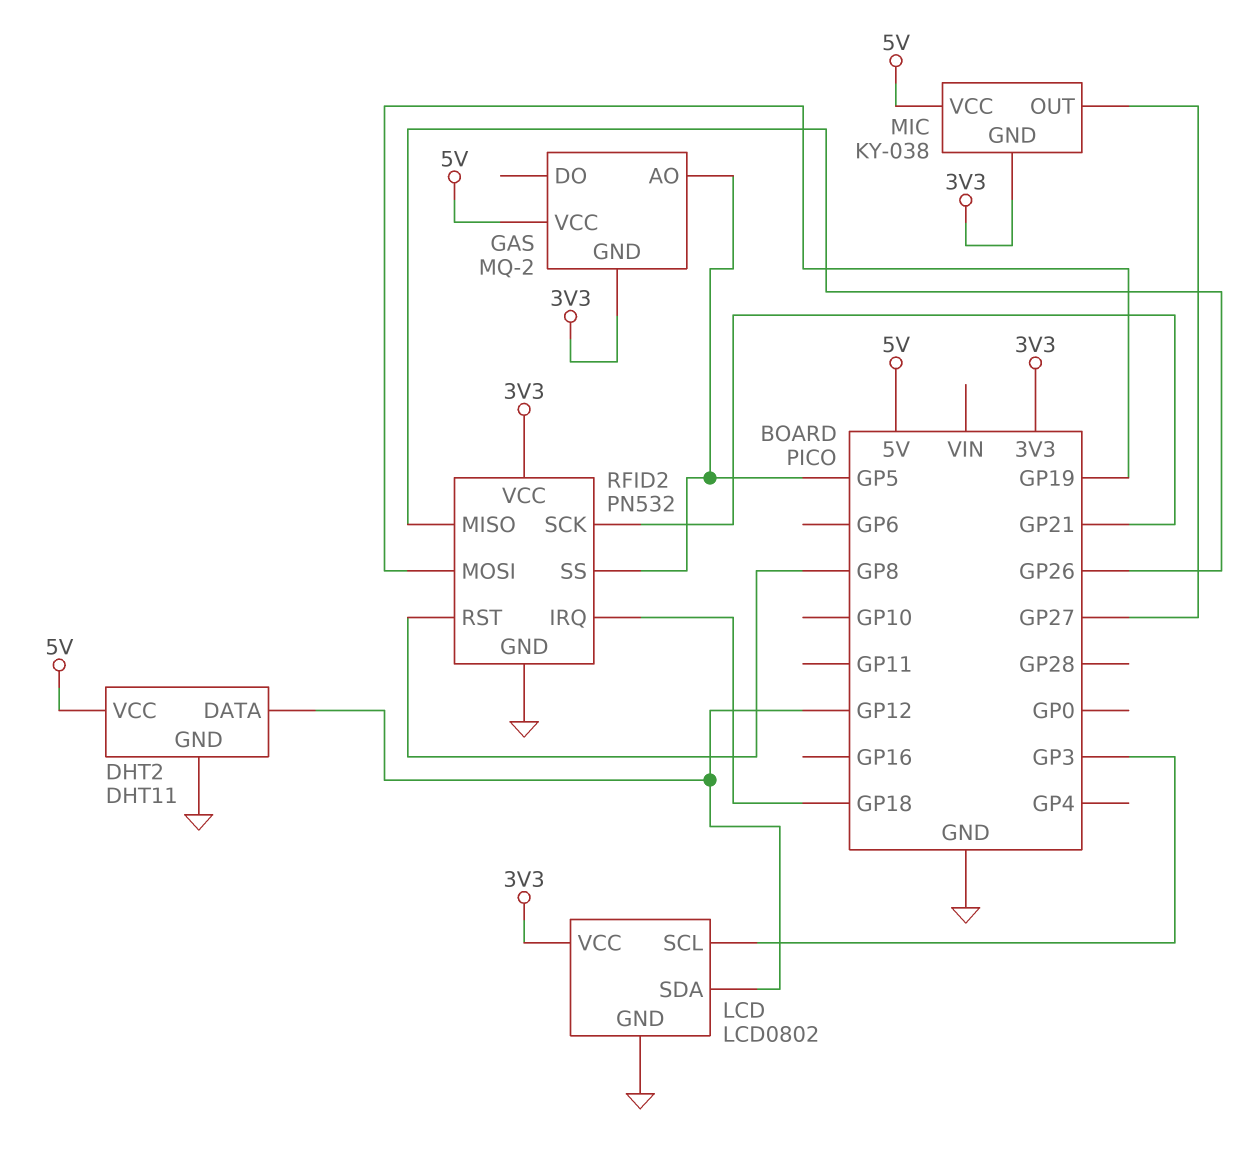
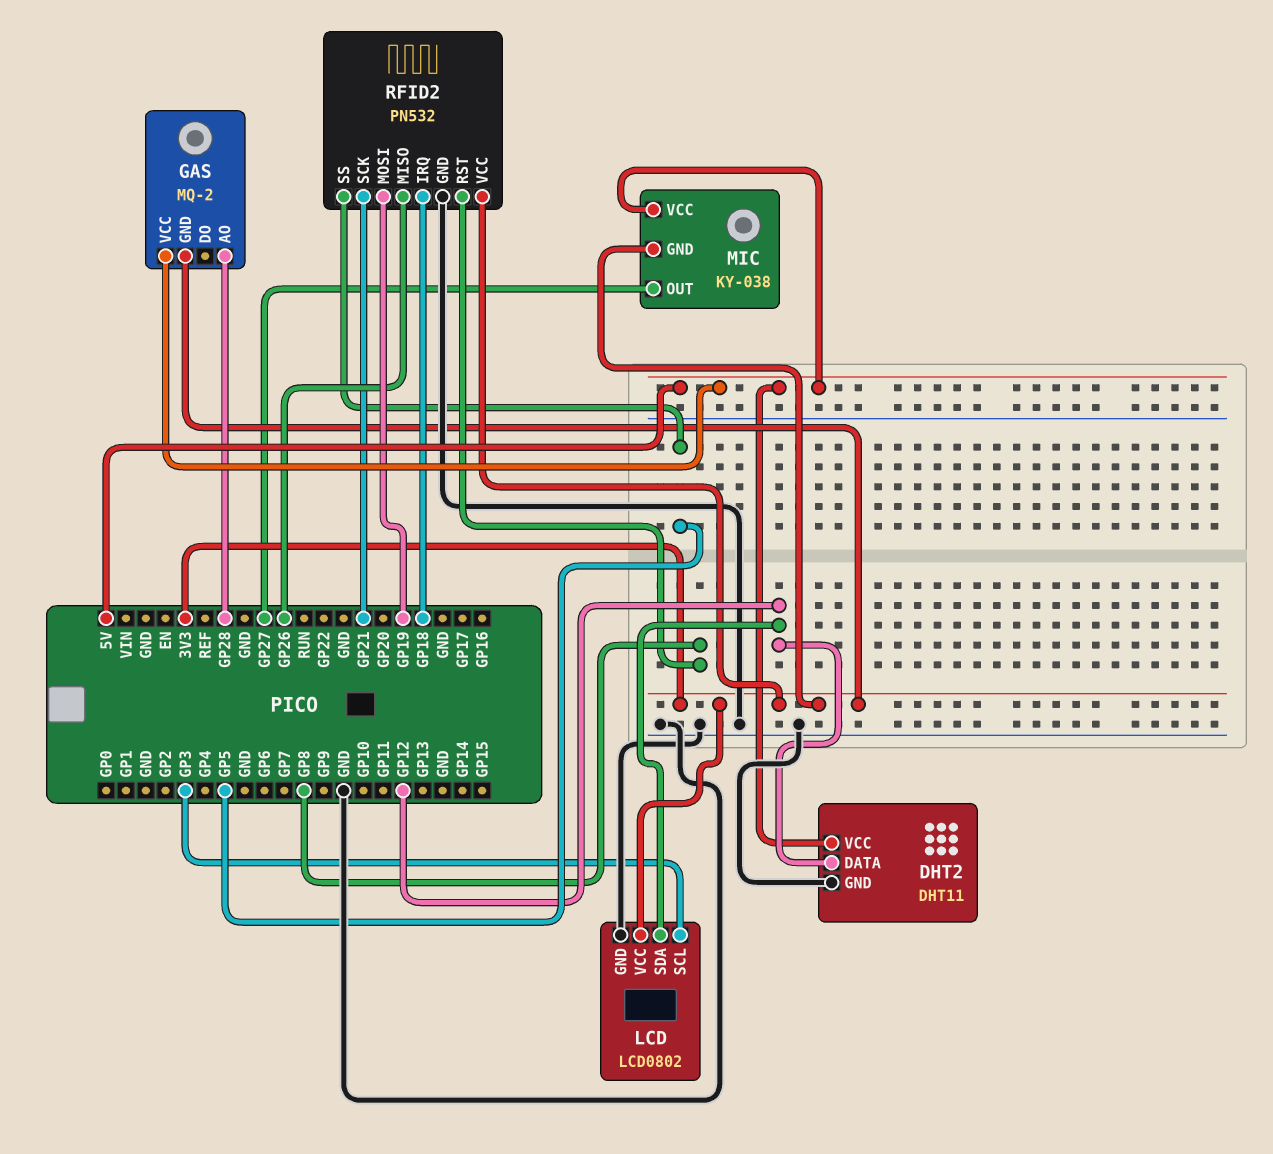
GAS pin AO: GP5 -> GP28

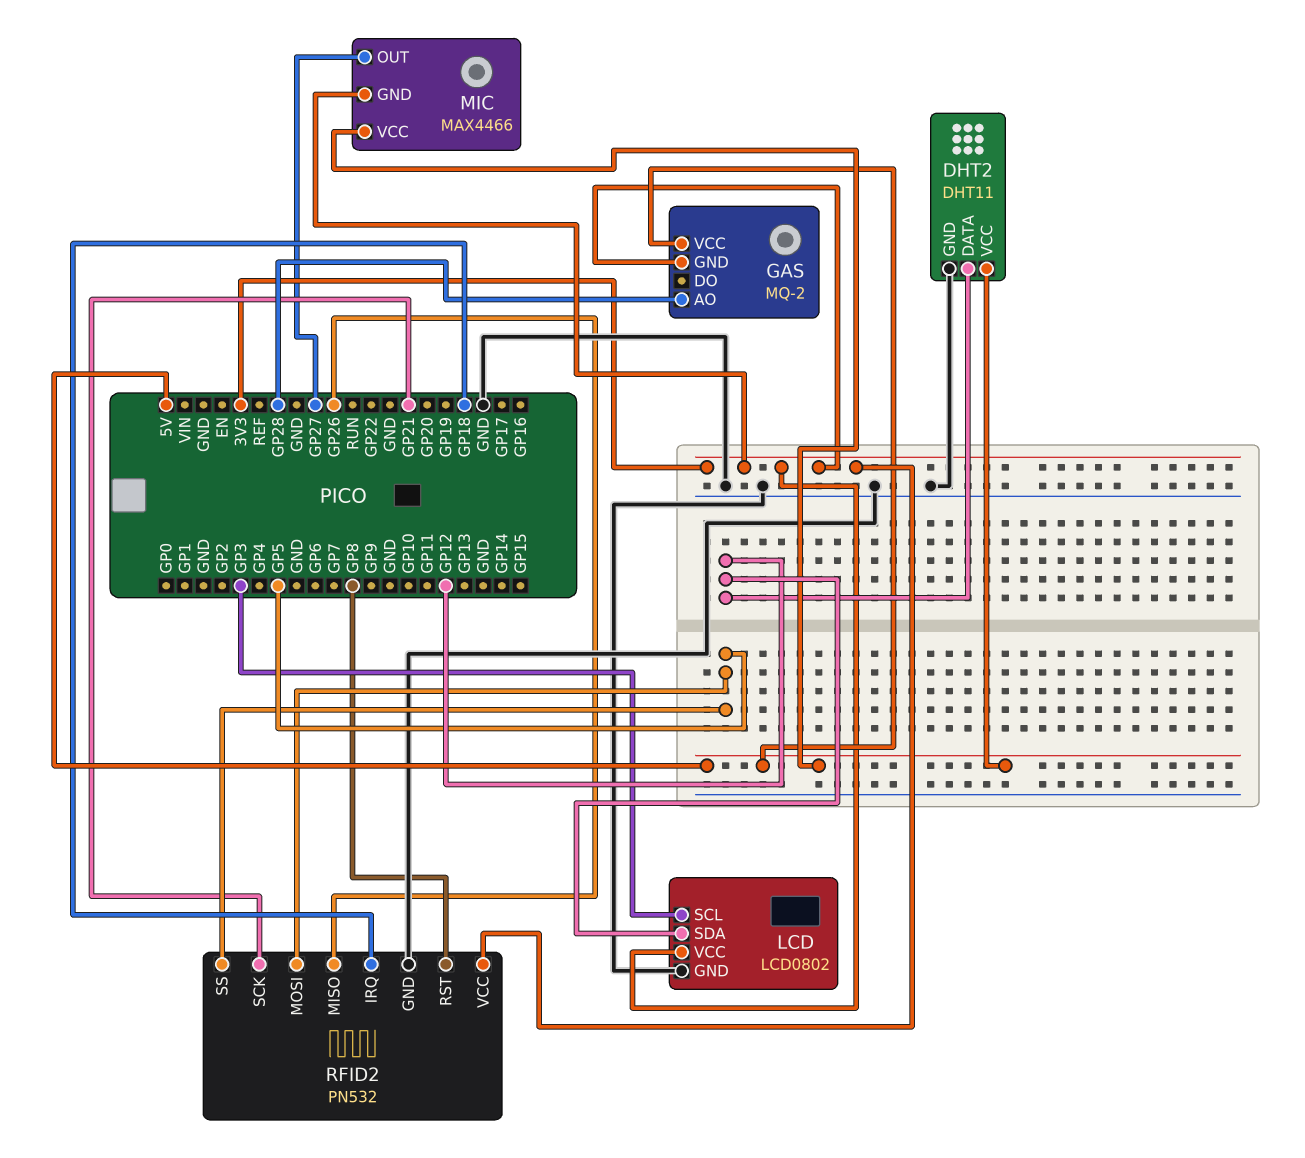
MIC: KY-038 -> MAX4466
RFID2 pin MOSI: GP19 -> GP5

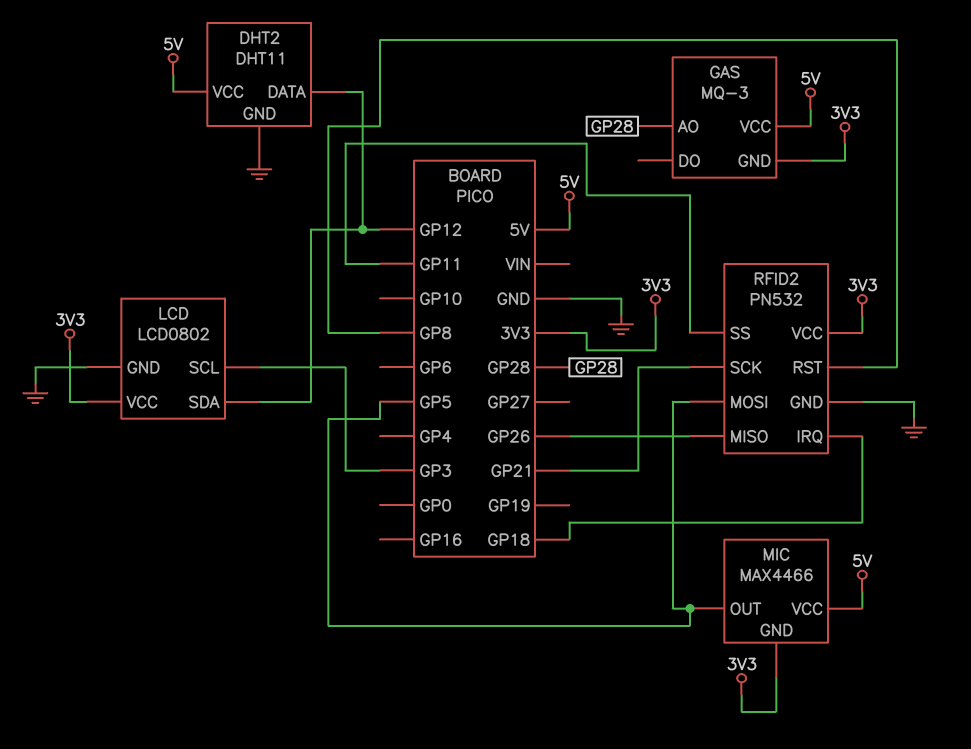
GAS: MQ-2 -> MQ-3
MIC pin OUT: GP27 -> GP5
RFID2 pin SS: GP5 -> GP11

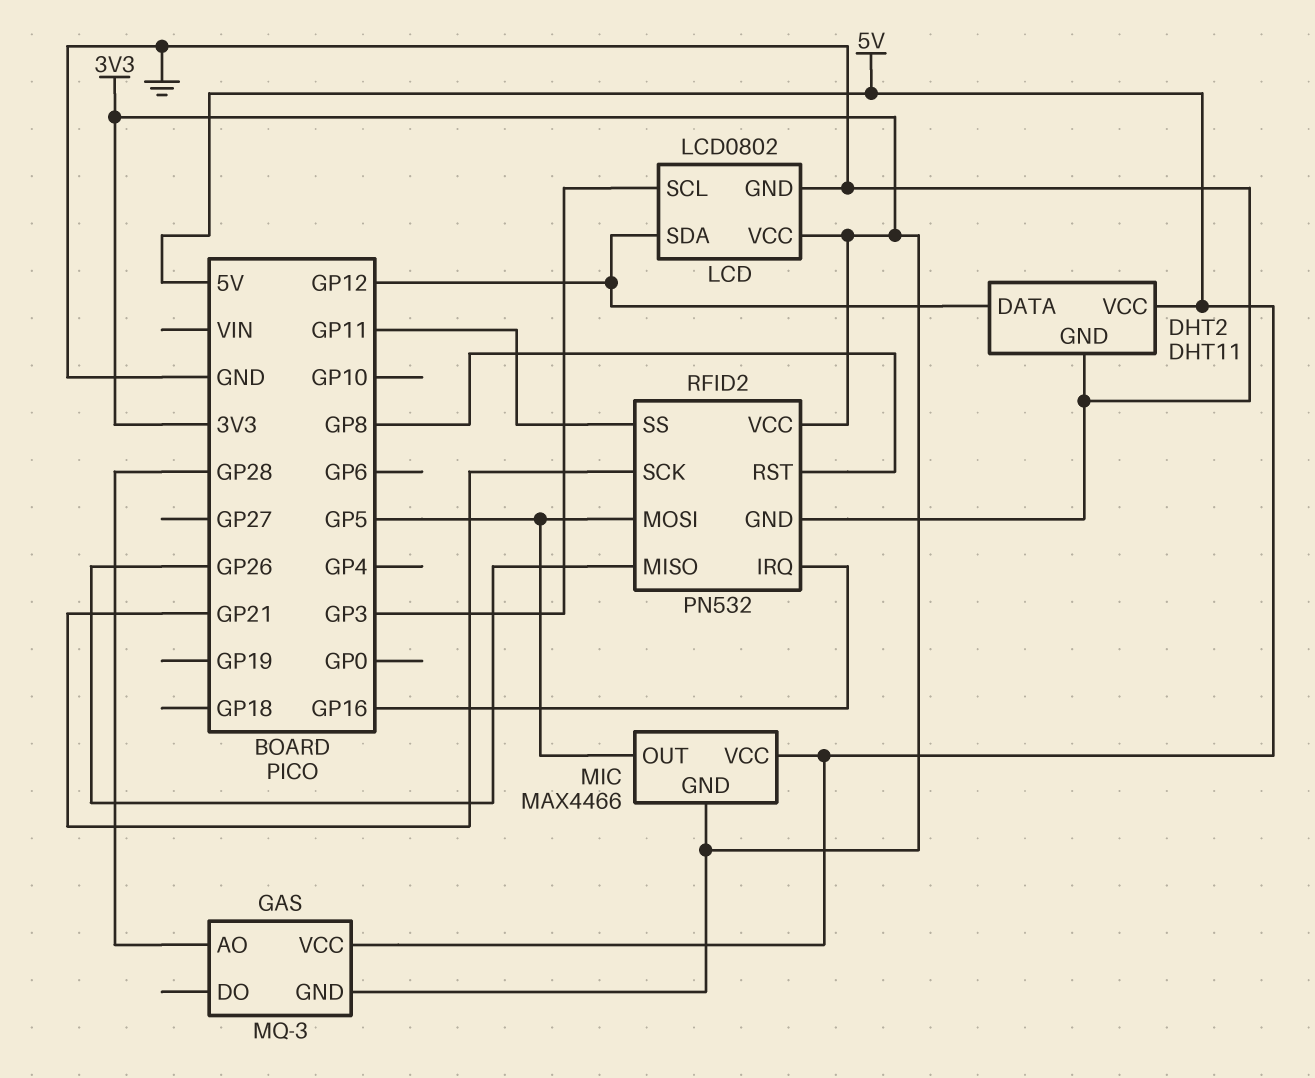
RFID2 pin IRQ: GP18 -> GP16

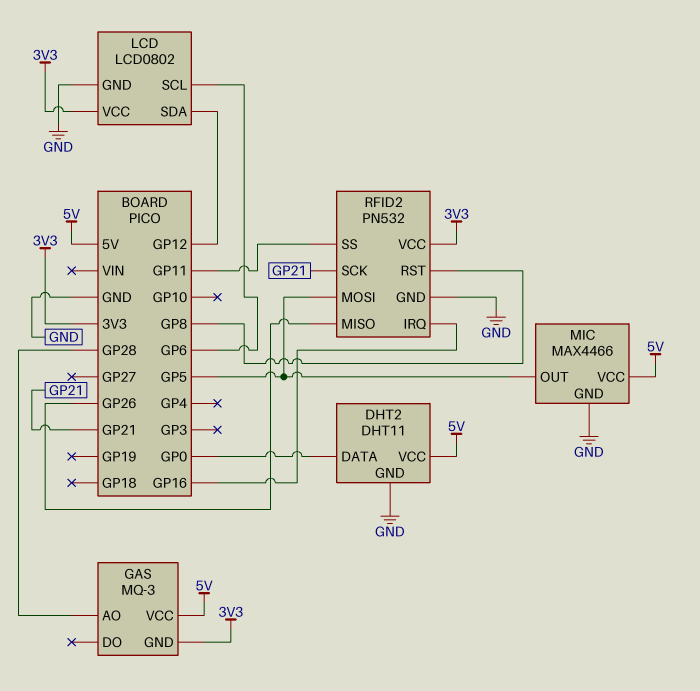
DHT2 pin DATA: GP12 -> GP0
LCD pin SCL: GP3 -> GP6
MIC pin GND: 3V3 -> GND

